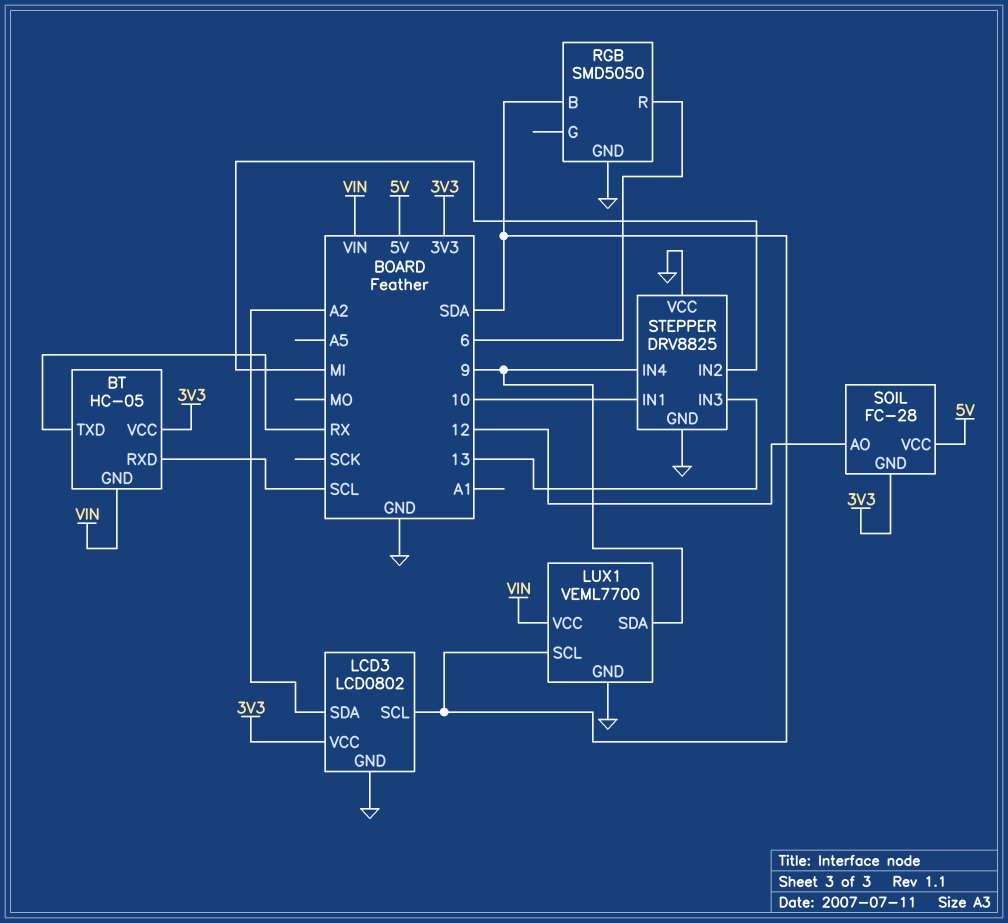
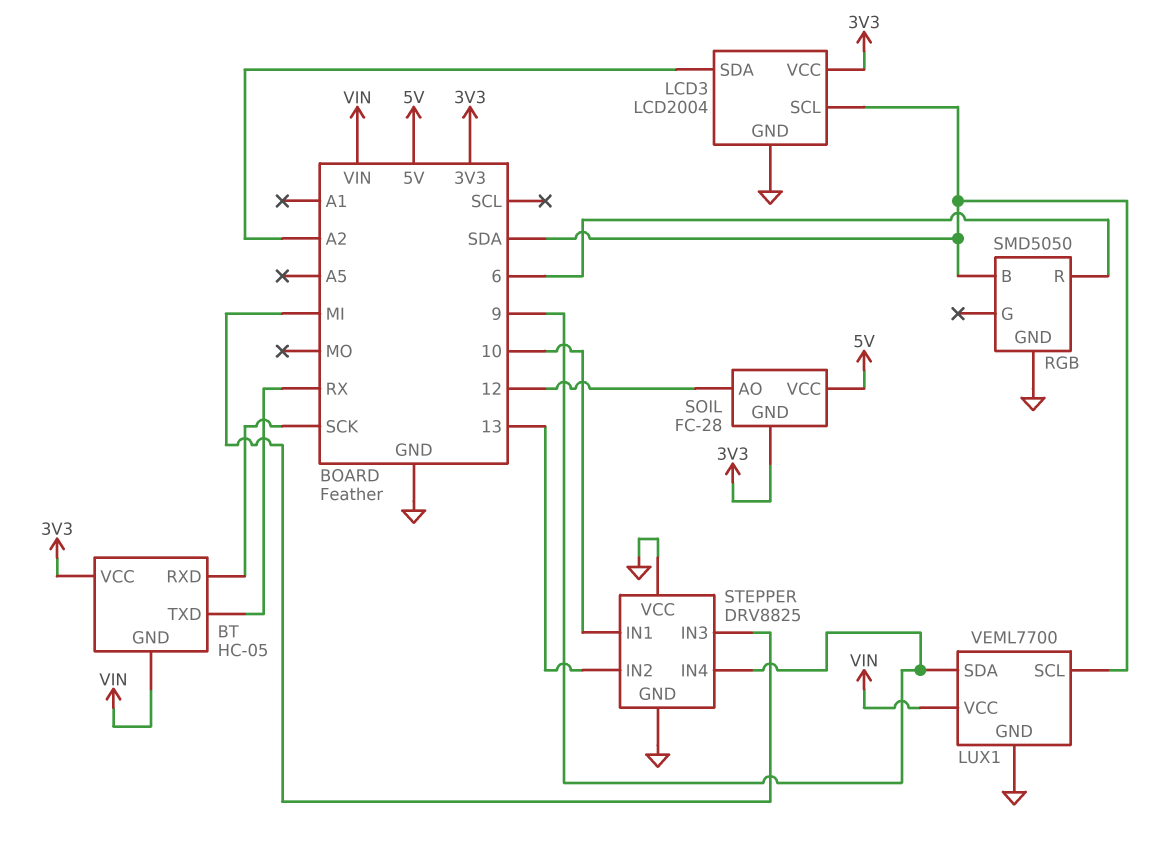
BT pin RXD: SCL -> SCK
LCD3: LCD0802 -> LCD2004
STEPPER pin IN2: MI -> 13
STEPPER pin IN3: 13 -> MI

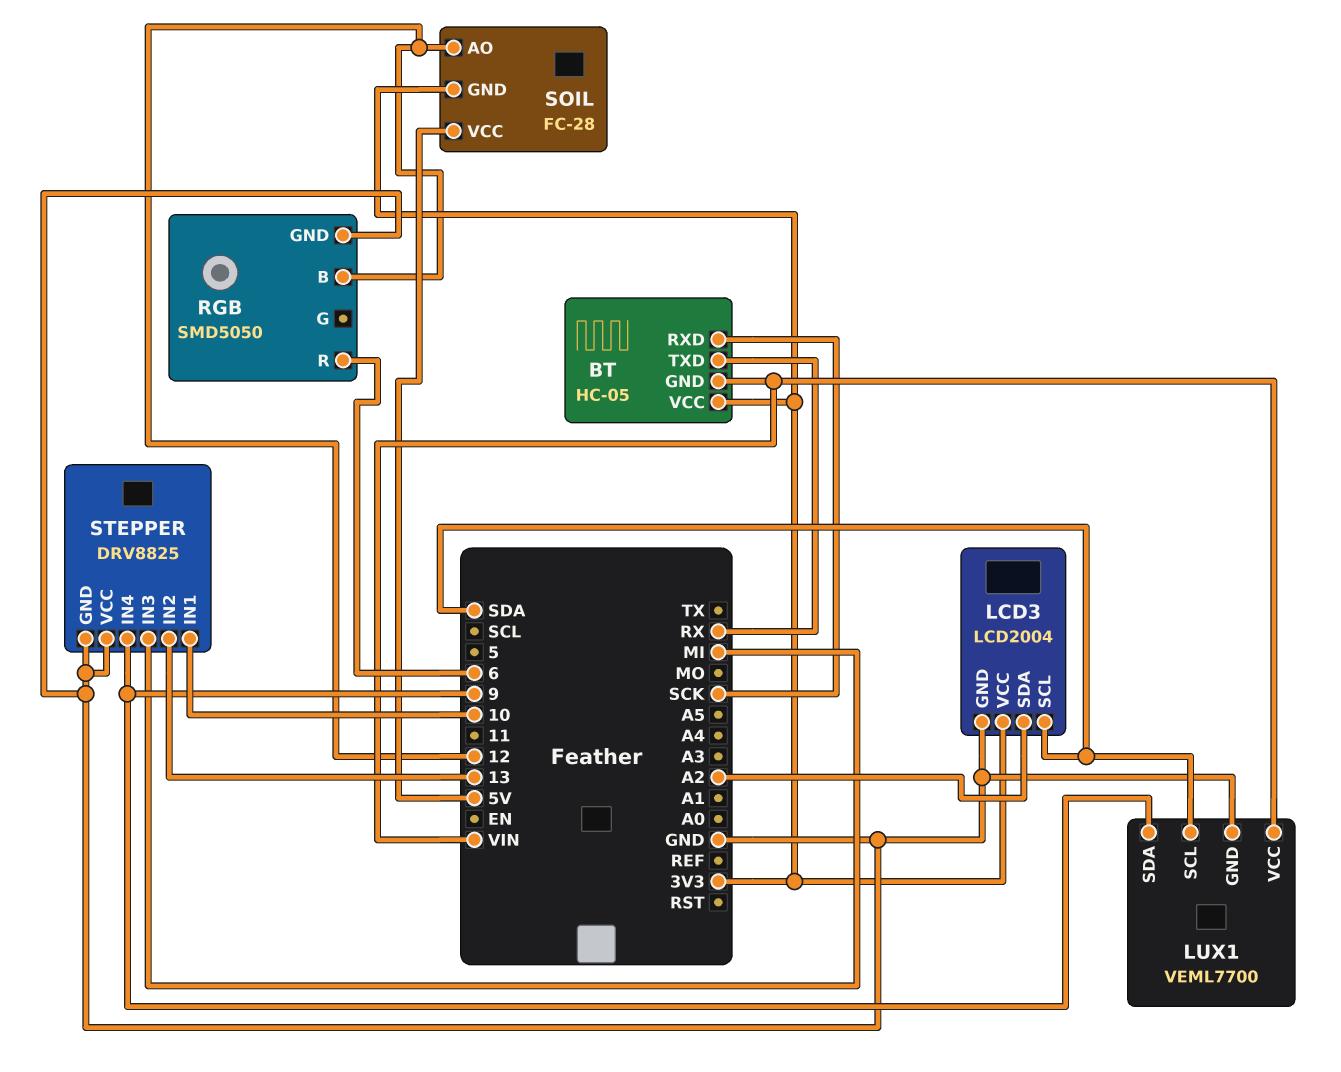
RGB pin B: SDA -> 12

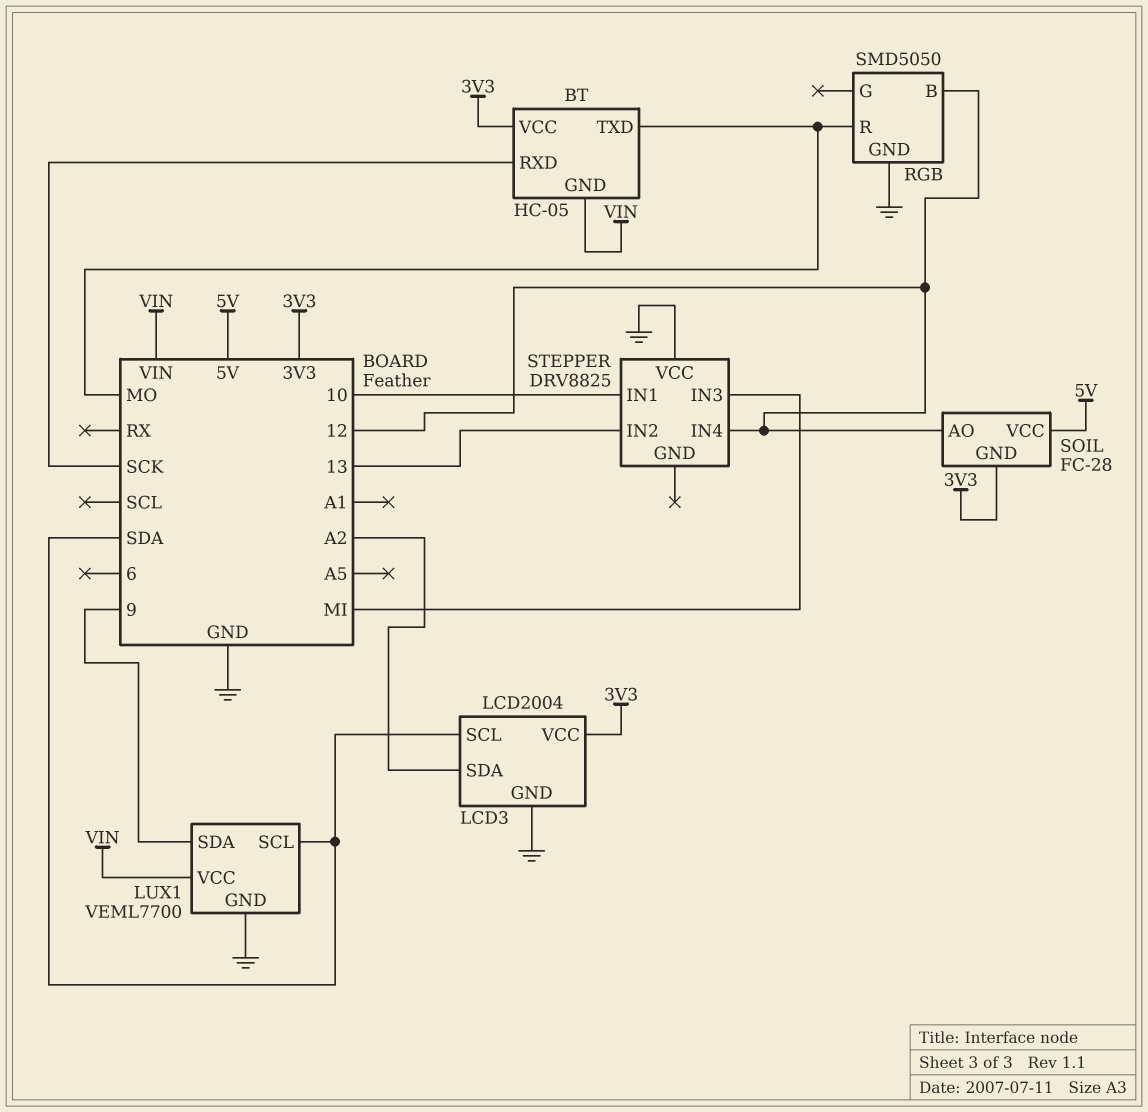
BT pin TXD: RX -> MO
RGB pin R: 6 -> MO
STEPPER pin GND: GND -> none
STEPPER pin IN4: 9 -> 12

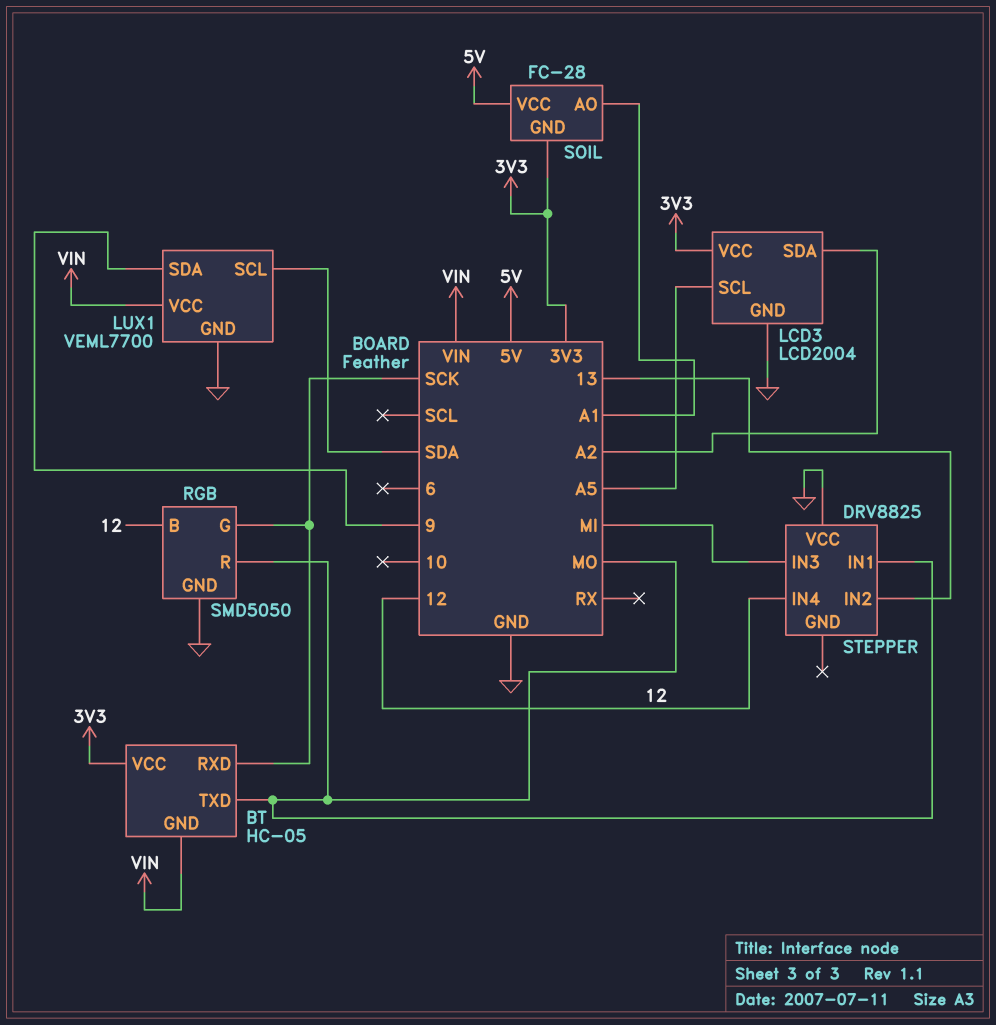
LCD3 pin SCL: SDA -> A5
RGB pin G: none -> SCK
SOIL pin AO: 12 -> A1
STEPPER pin IN1: 10 -> MO

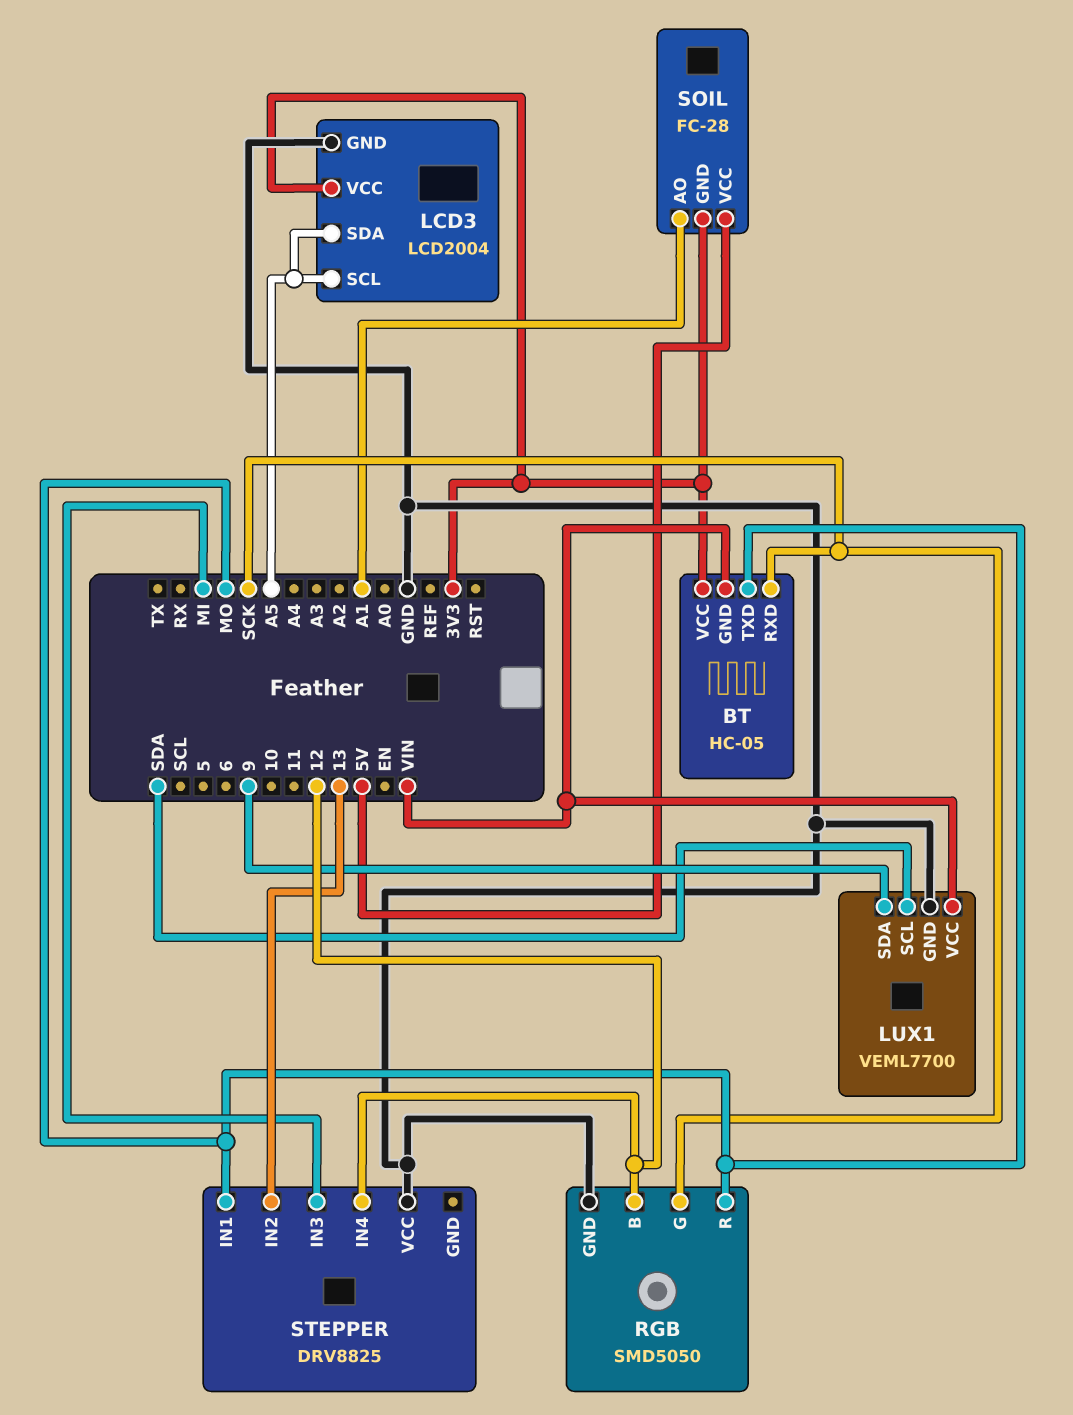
LCD3 pin SDA: A2 -> A5

